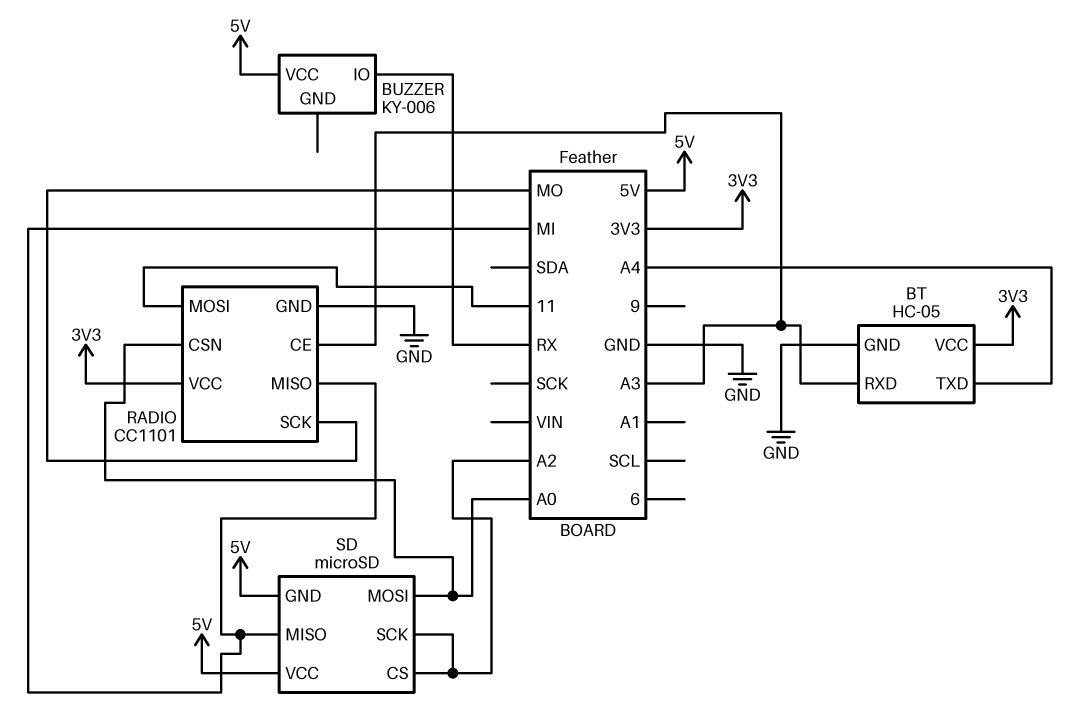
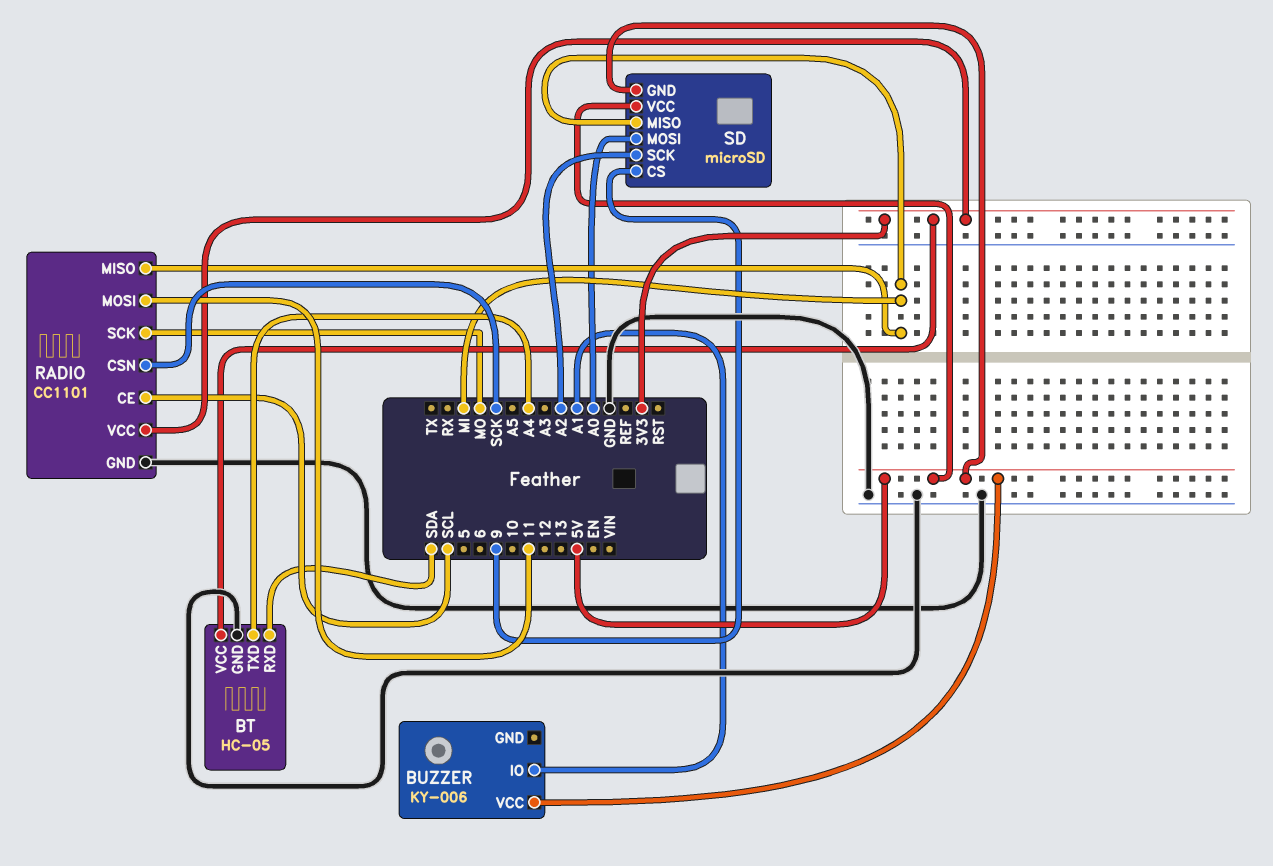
BT pin RXD: A3 -> SDA
BUZZER pin IO: RX -> A1
RADIO pin CE: A3 -> SCL
RADIO pin CSN: A0 -> SCK
SD pin CS: A2 -> 9

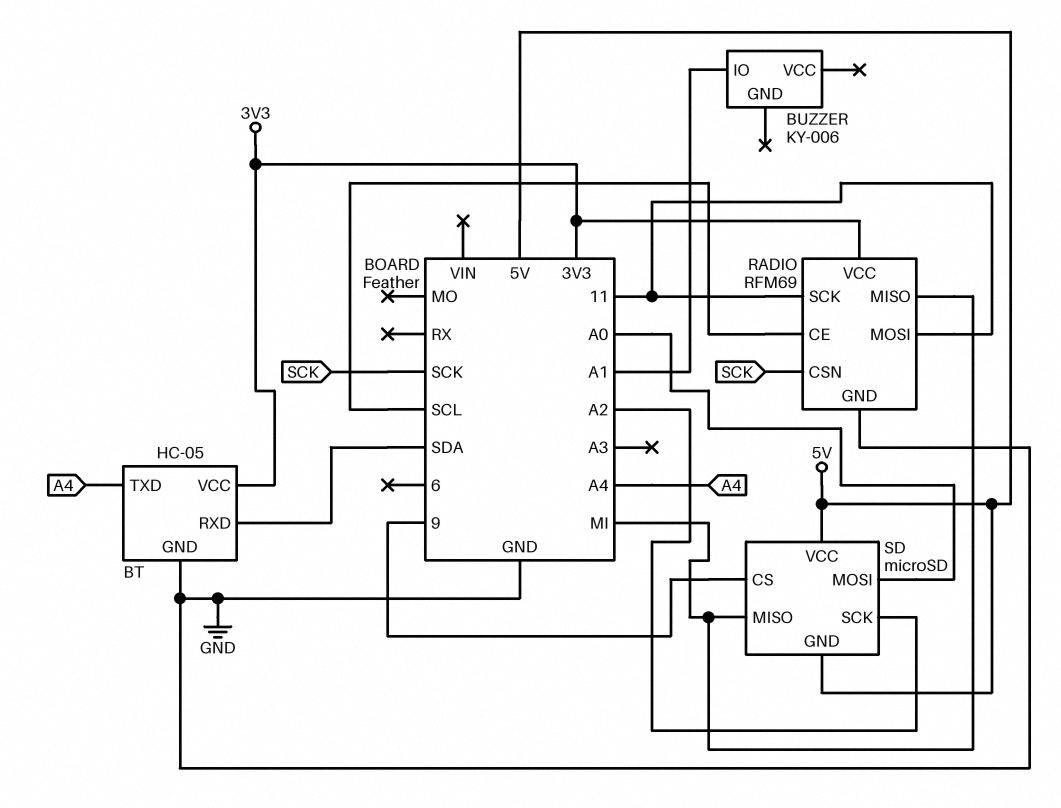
BUZZER pin VCC: 5V -> none
RADIO: CC1101 -> RFM69
RADIO pin SCK: MO -> 11

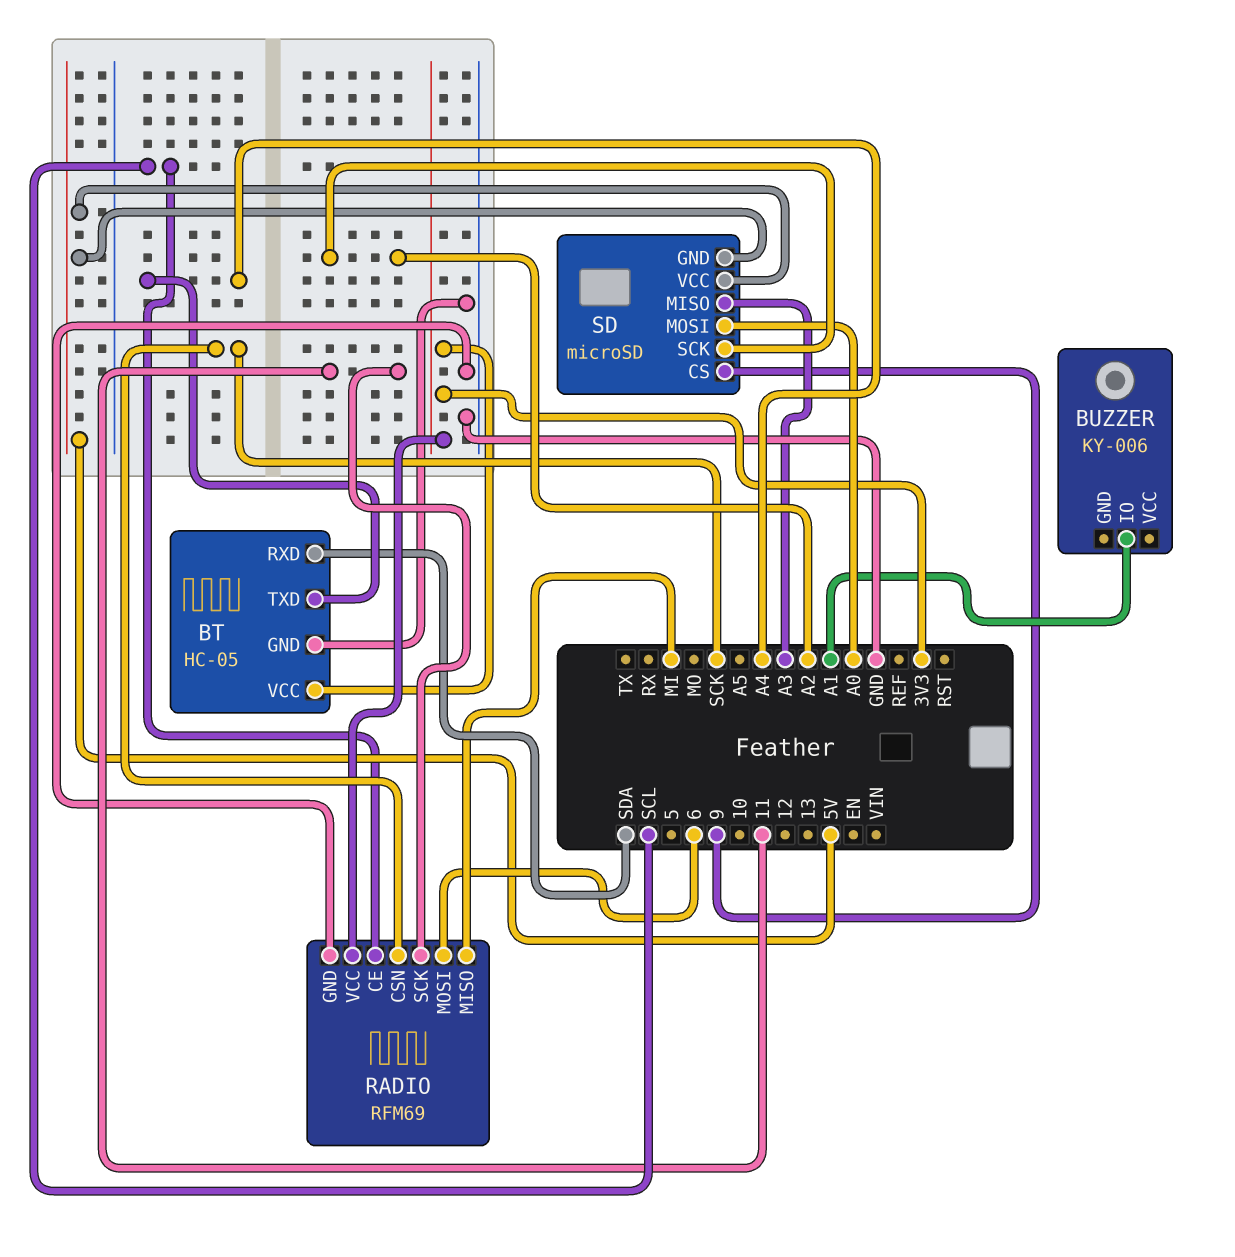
RADIO pin MOSI: 11 -> 6
SD pin MISO: MI -> A3

